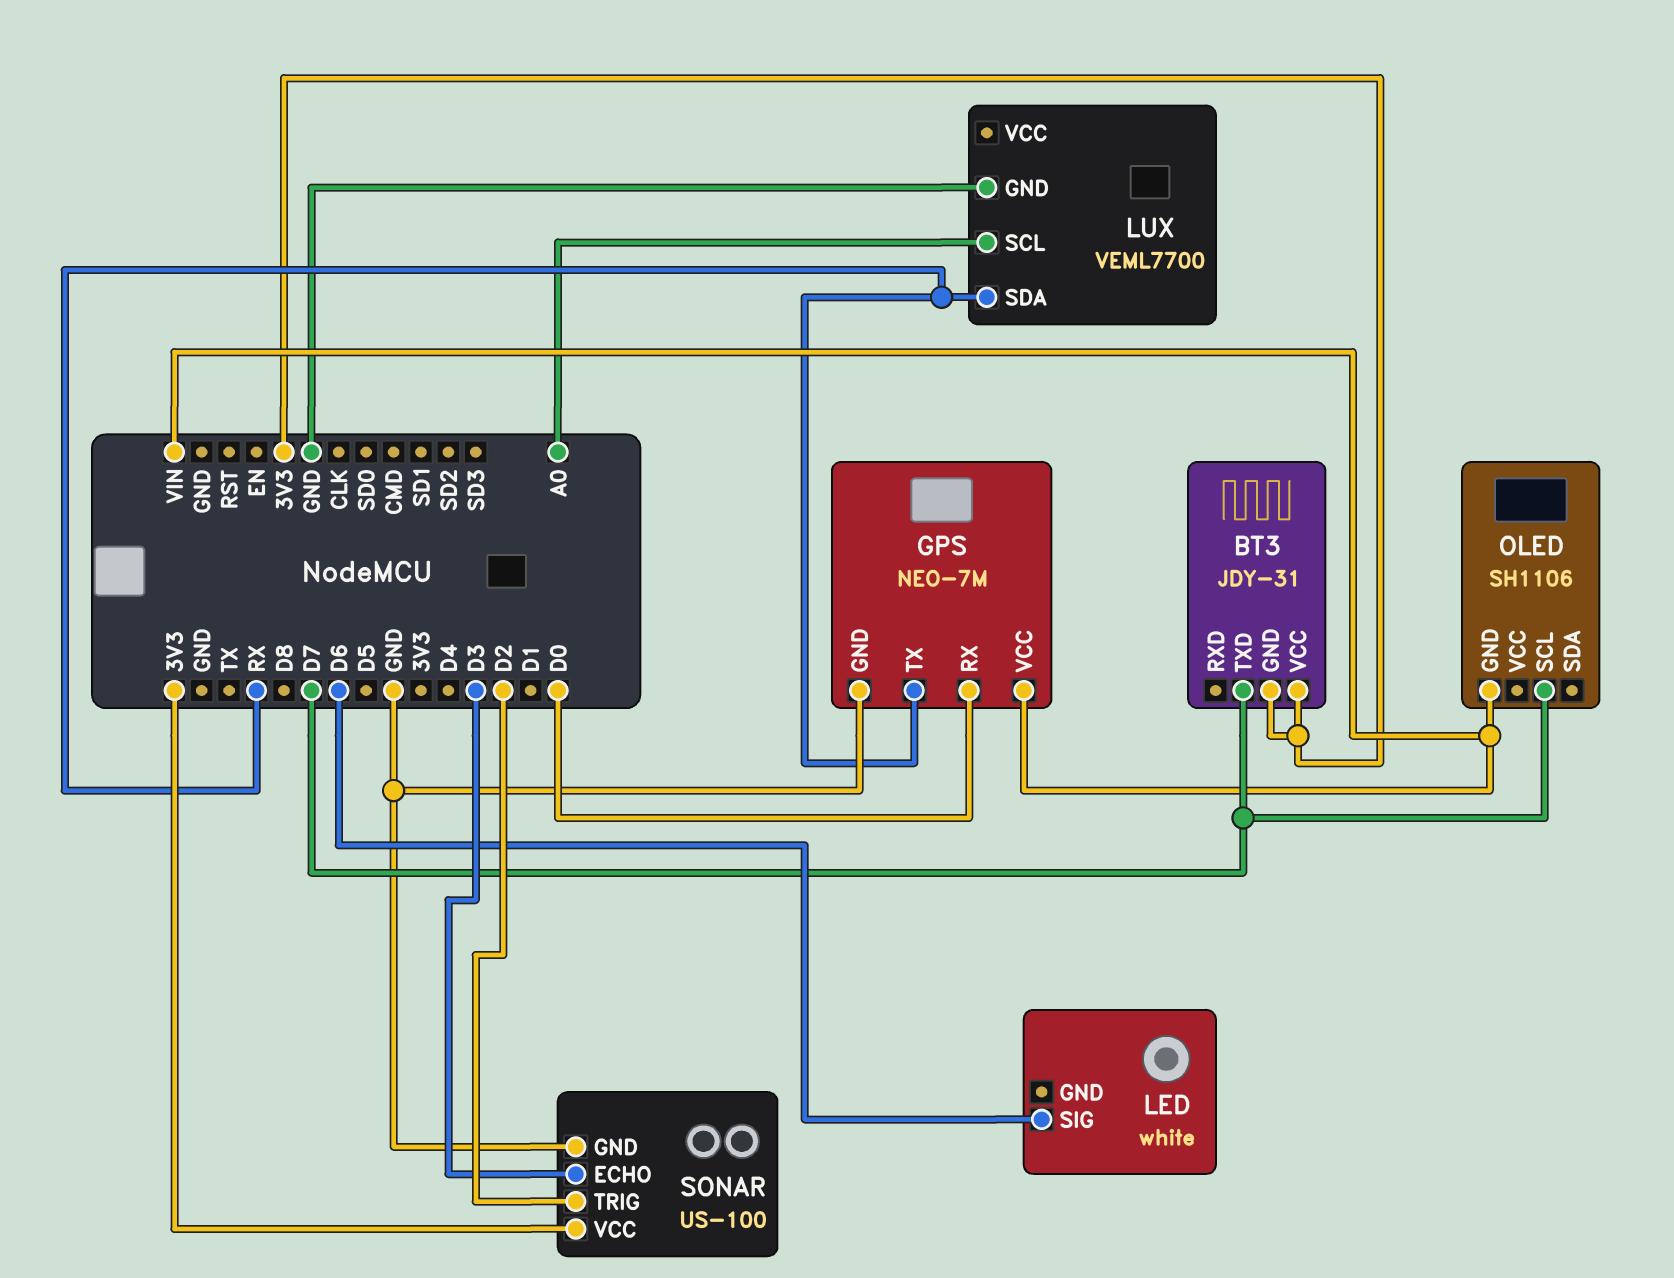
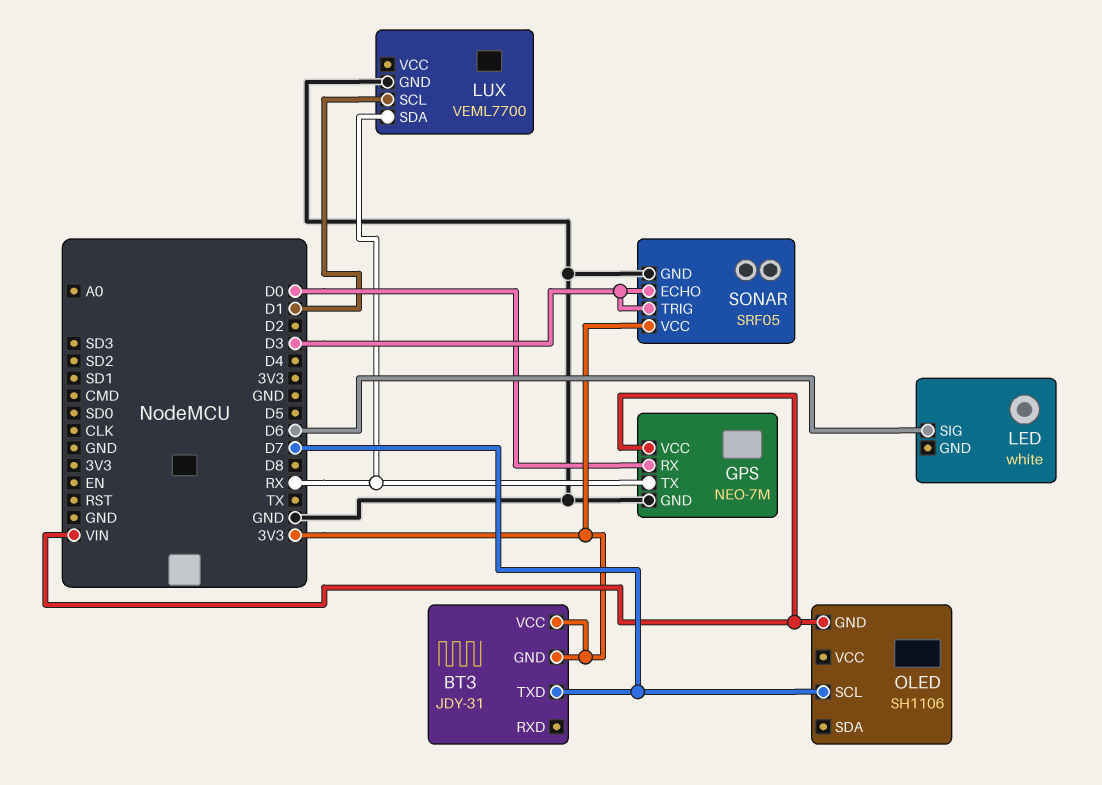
LUX pin SCL: A0 -> D1
SONAR: US-100 -> SRF05
SONAR pin TRIG: D2 -> D3

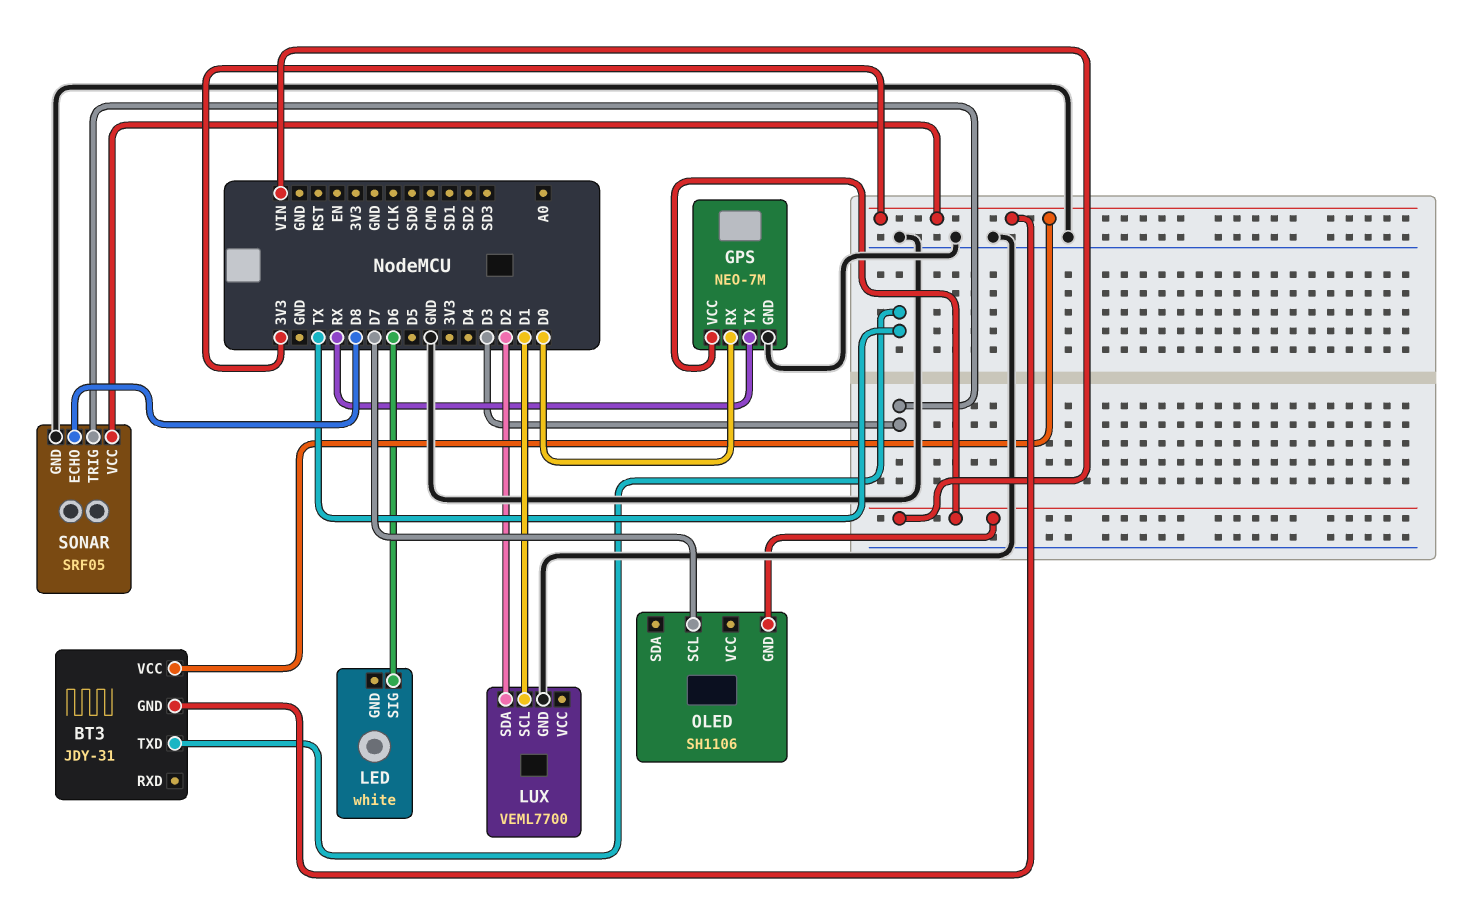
BT3 pin TXD: D7 -> TX
LUX pin SDA: RX -> D2
SONAR pin ECHO: D3 -> D8

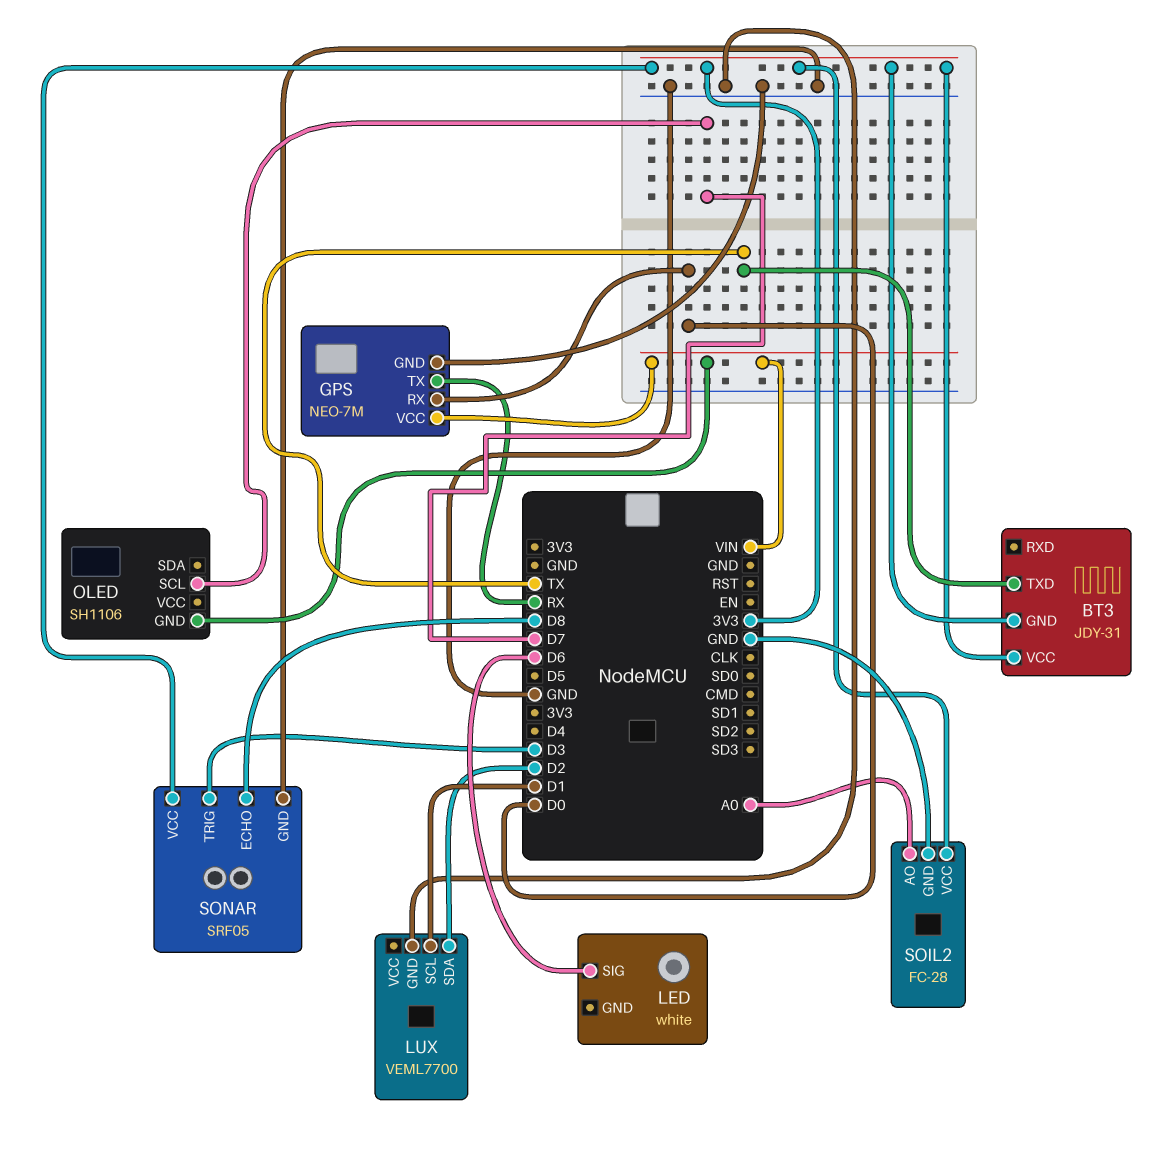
SOIL2: none -> FC-28
SOIL2 pin AO: none -> A0
SOIL2 pin GND: none -> GND
SOIL2 pin VCC: none -> 3V3

